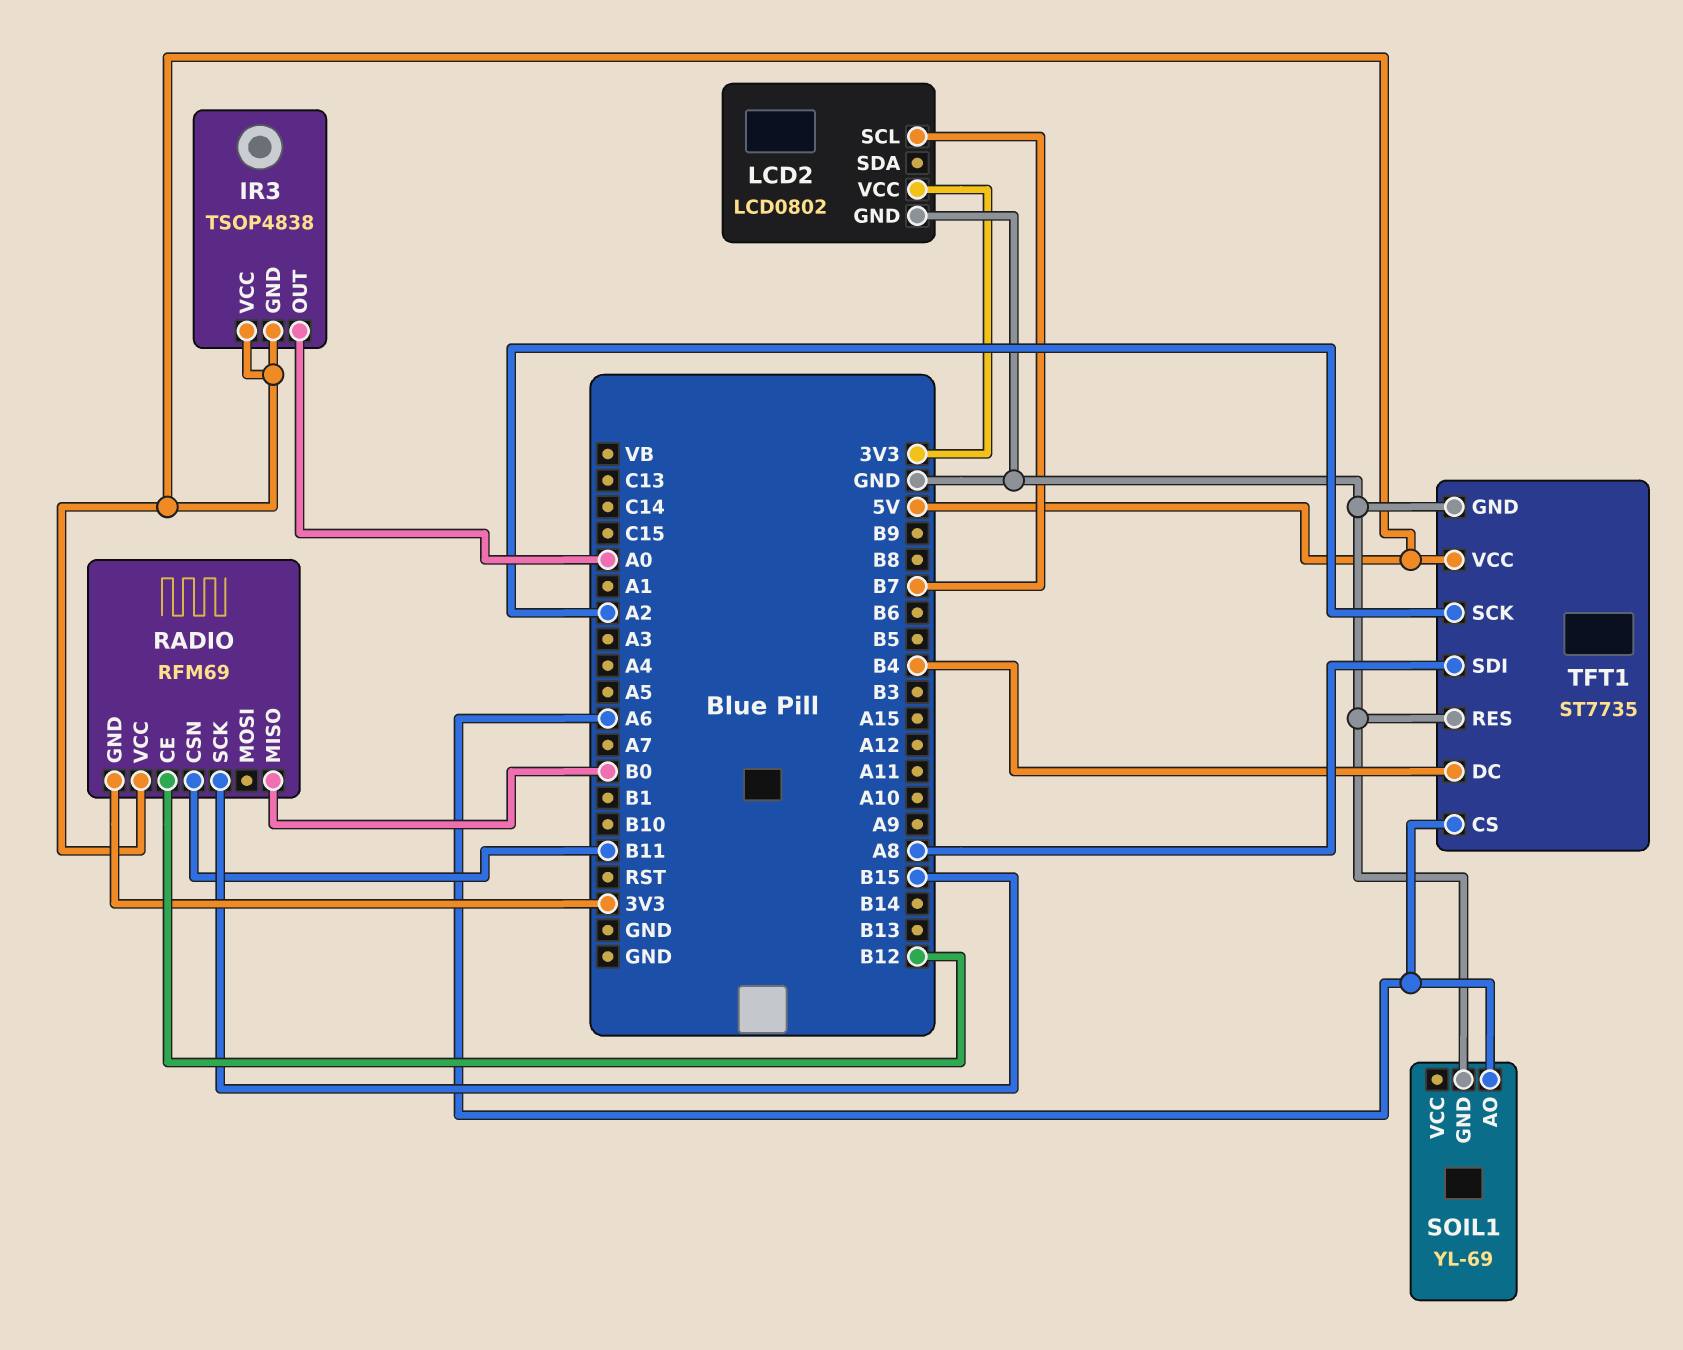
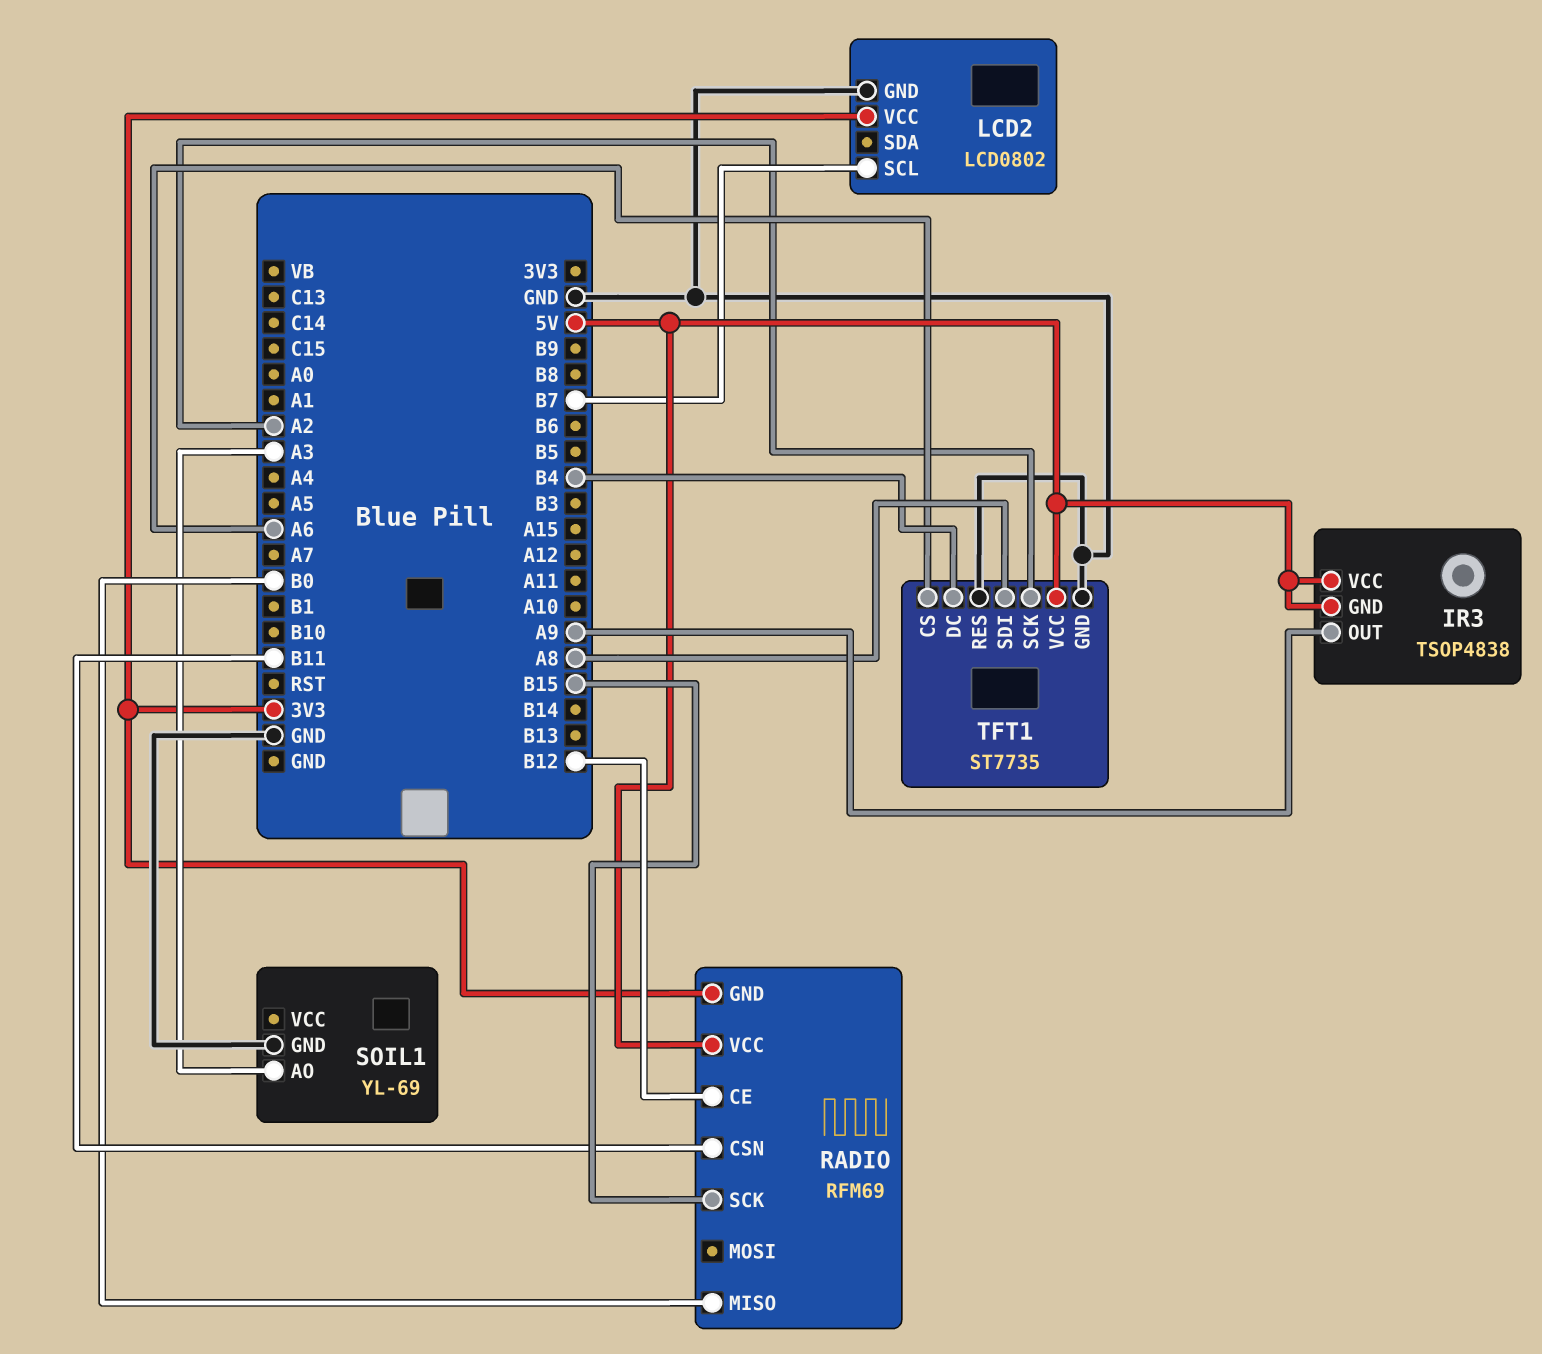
IR3 pin OUT: A0 -> A9
SOIL1 pin AO: A6 -> A3

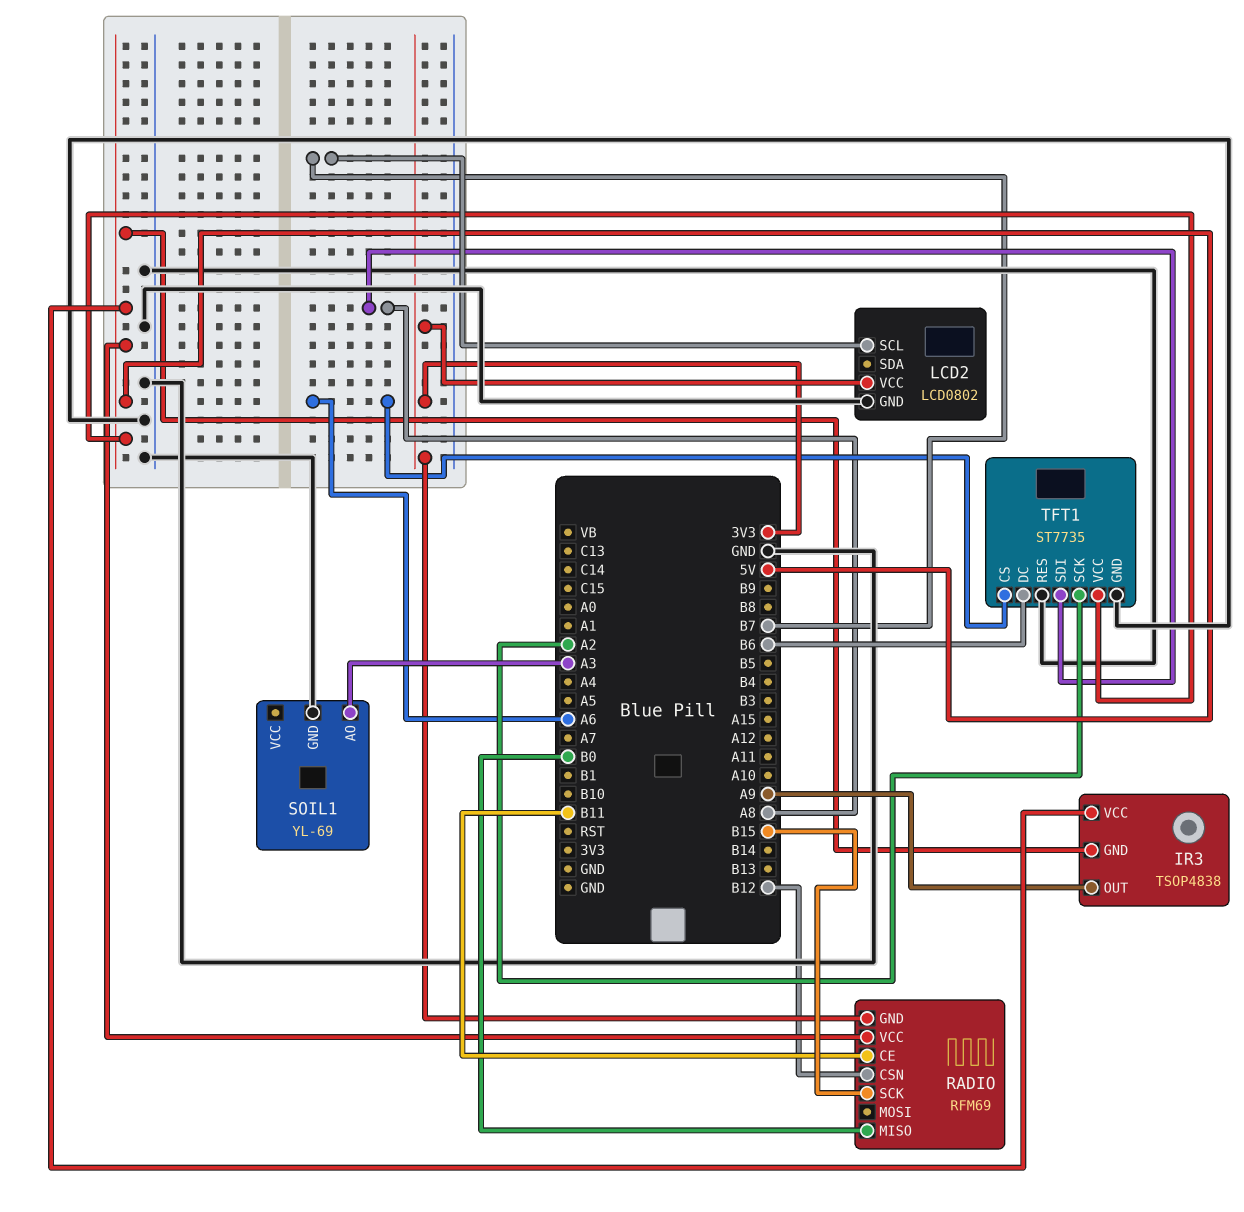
RADIO pin CE: B12 -> B11
RADIO pin CSN: B11 -> B12
TFT1 pin DC: B4 -> B6

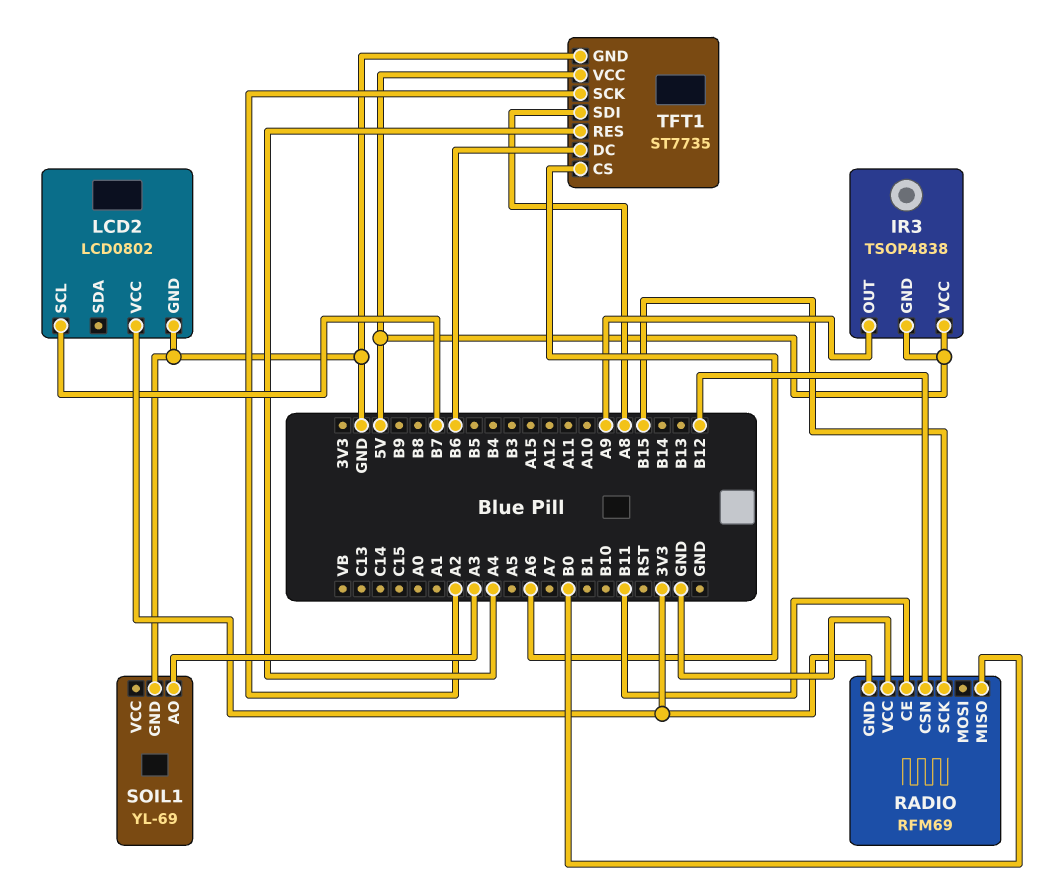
RADIO pin VCC: 5V -> GND
TFT1 pin RES: GND -> A4

